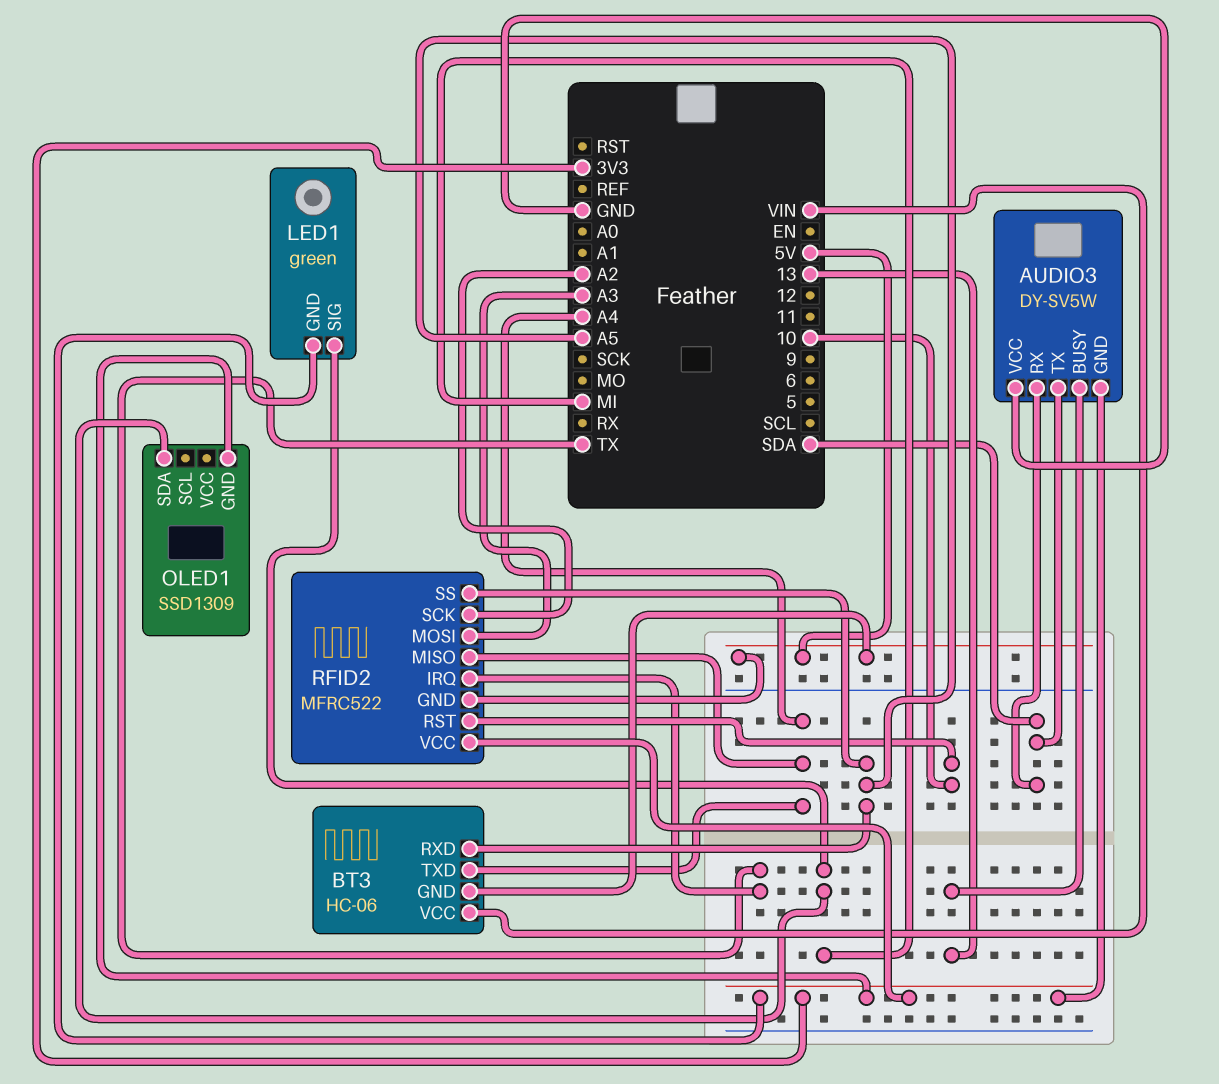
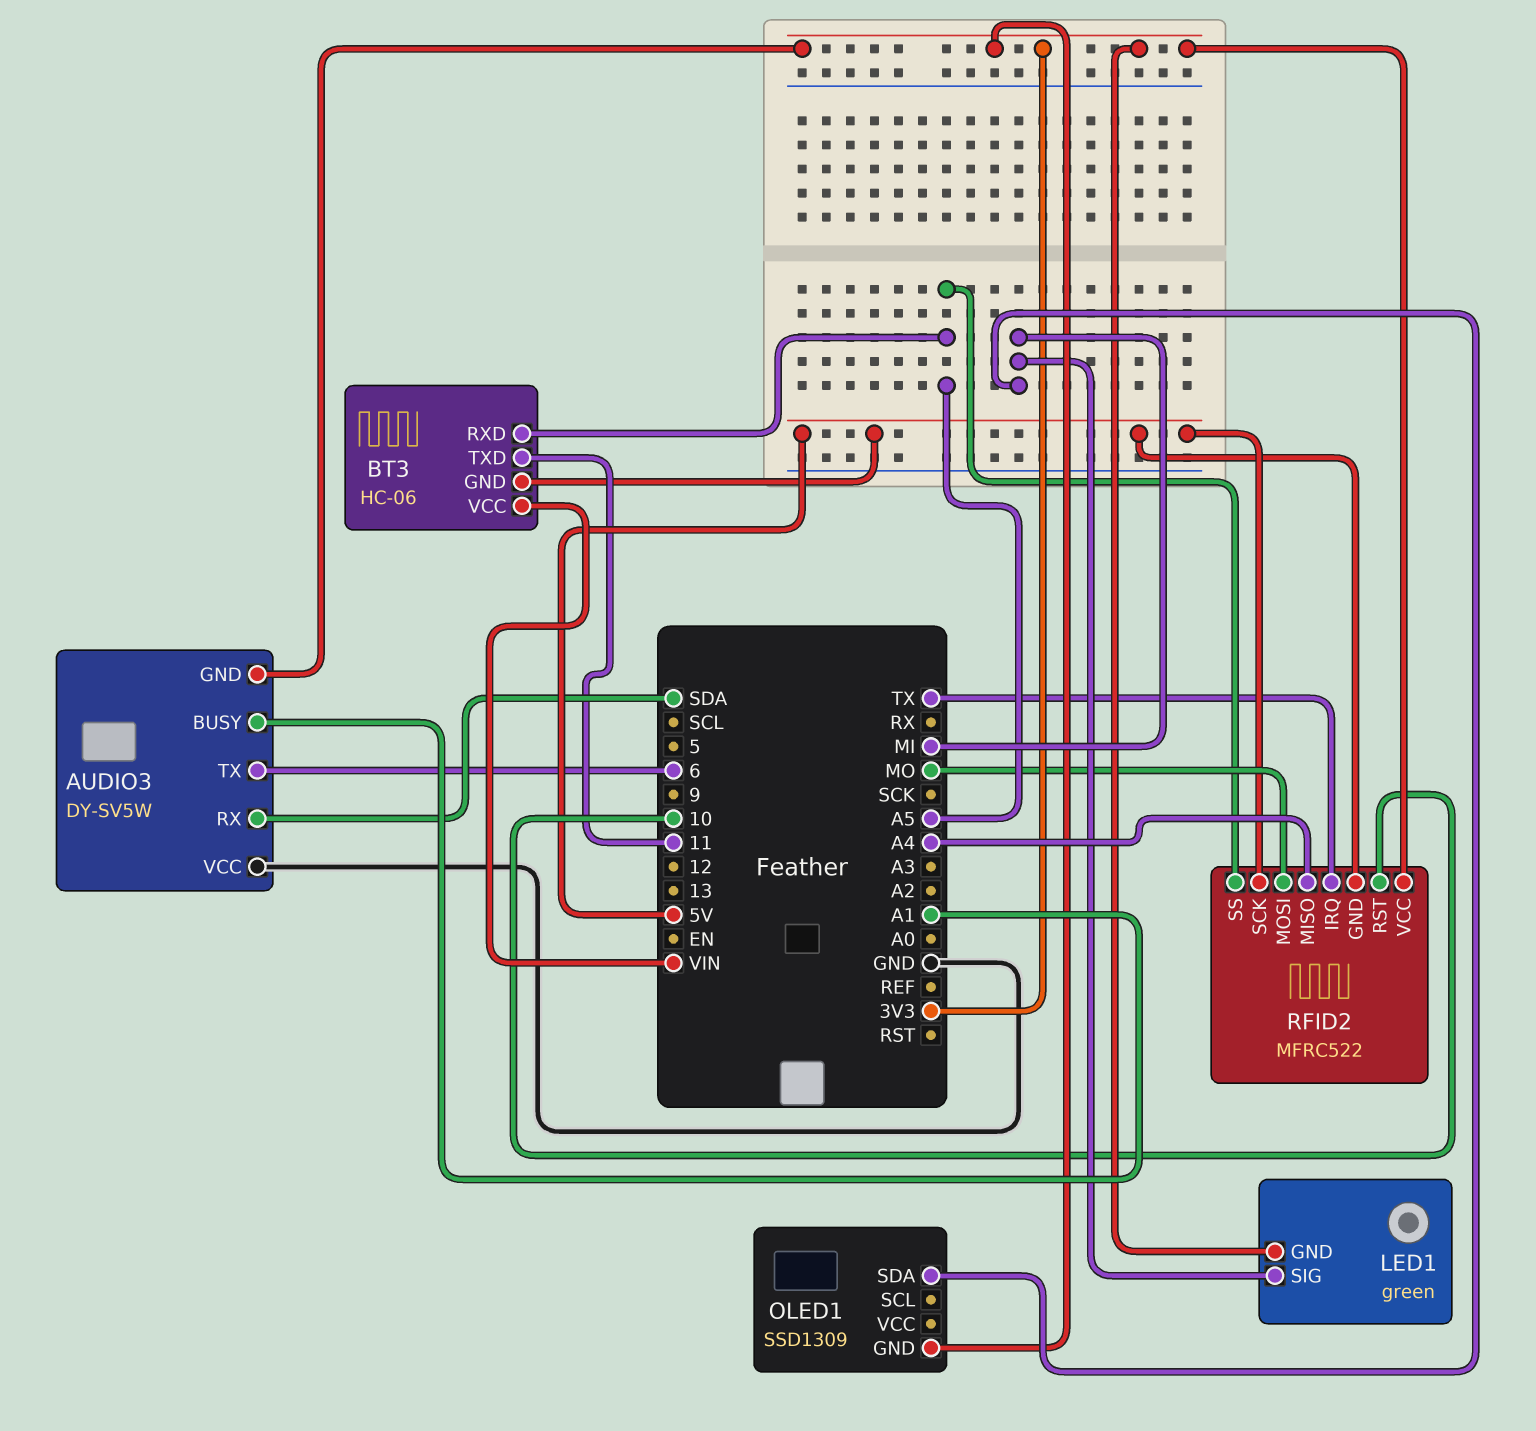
AUDIO3 pin BUSY: 13 -> A1
AUDIO3 pin TX: SDA -> 6
BT3 pin TXD: A4 -> 11
RFID2 pin MOSI: A3 -> MO
RFID2 pin SCK: A2 -> 5V

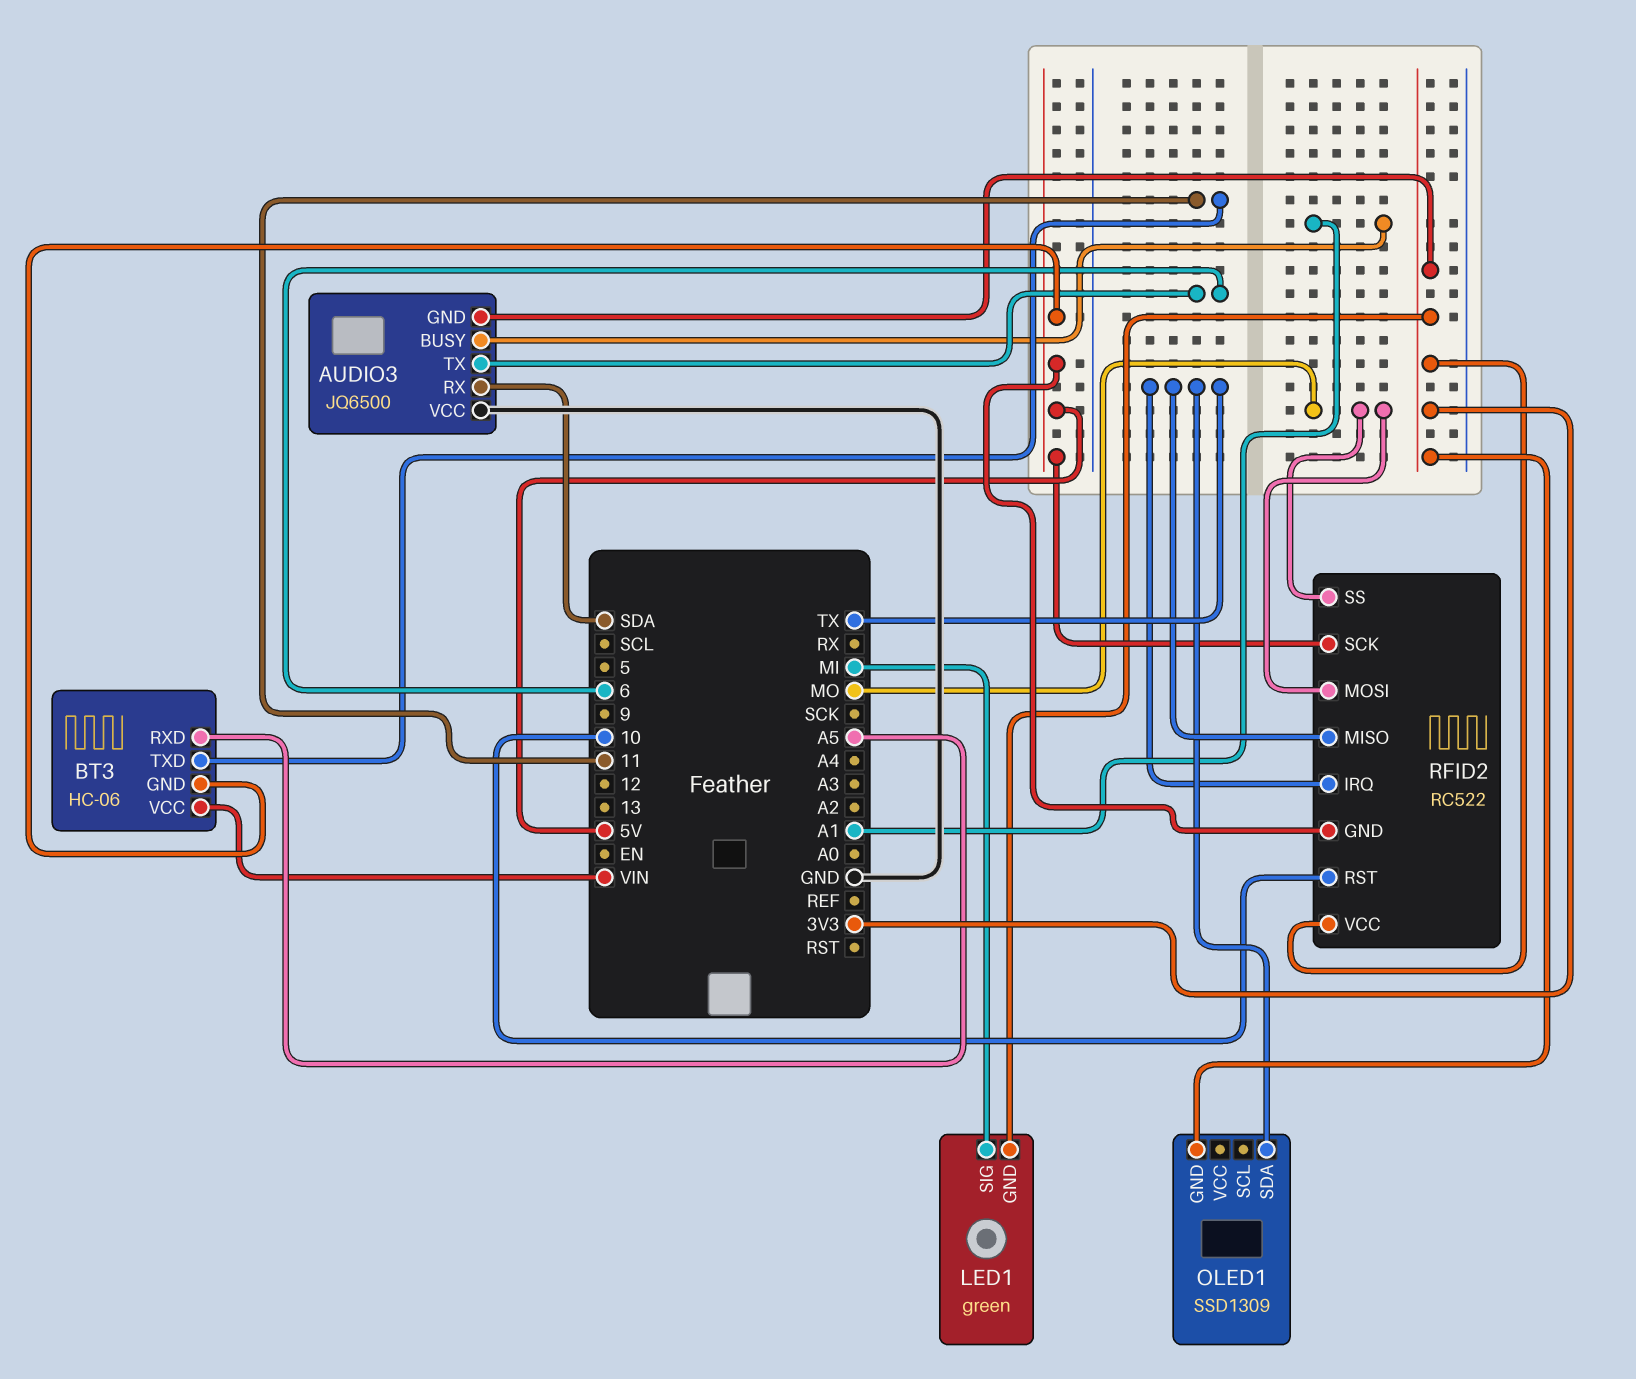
AUDIO3: DY-SV5W -> JQ6500
OLED1 pin SDA: MI -> TX
RFID2: MFRC522 -> RC522
RFID2 pin MISO: A4 -> TX
RFID2 pin SS: A5 -> MO

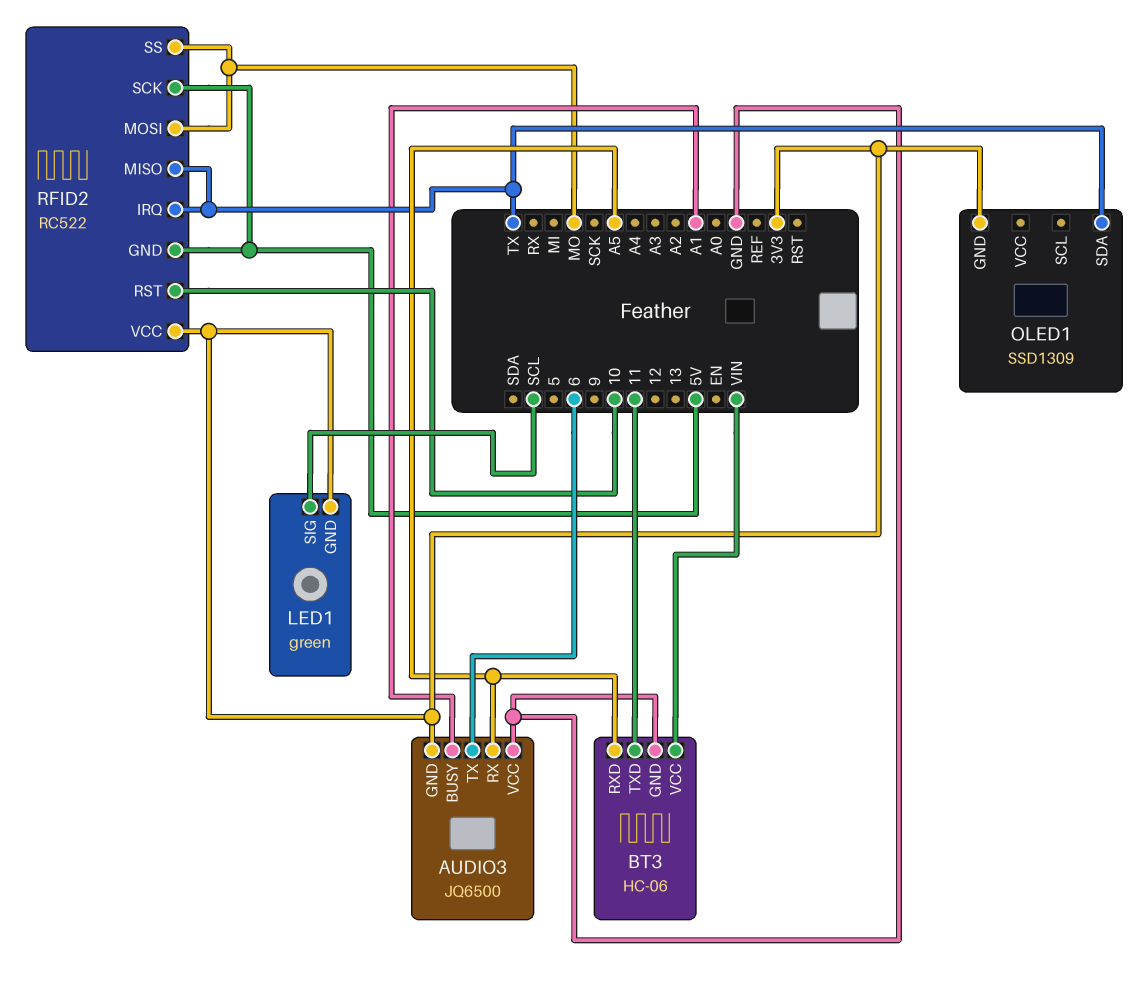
AUDIO3 pin RX: SDA -> A5
BT3 pin GND: 5V -> GND
LED1 pin SIG: MI -> SCL

